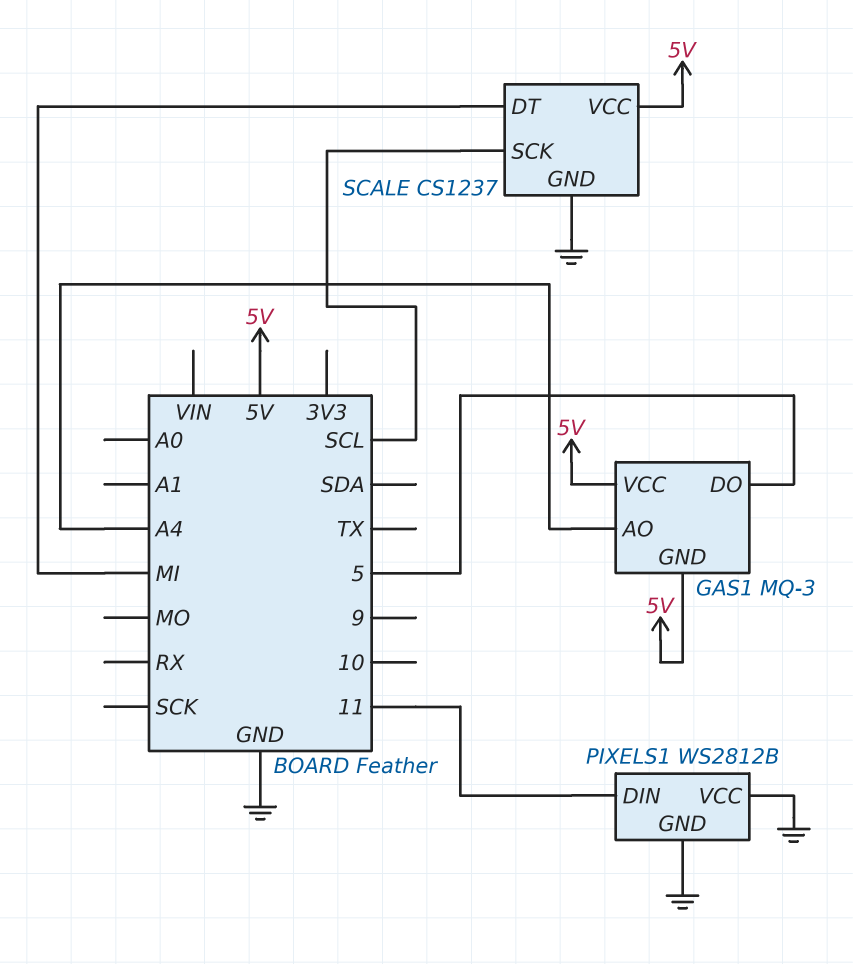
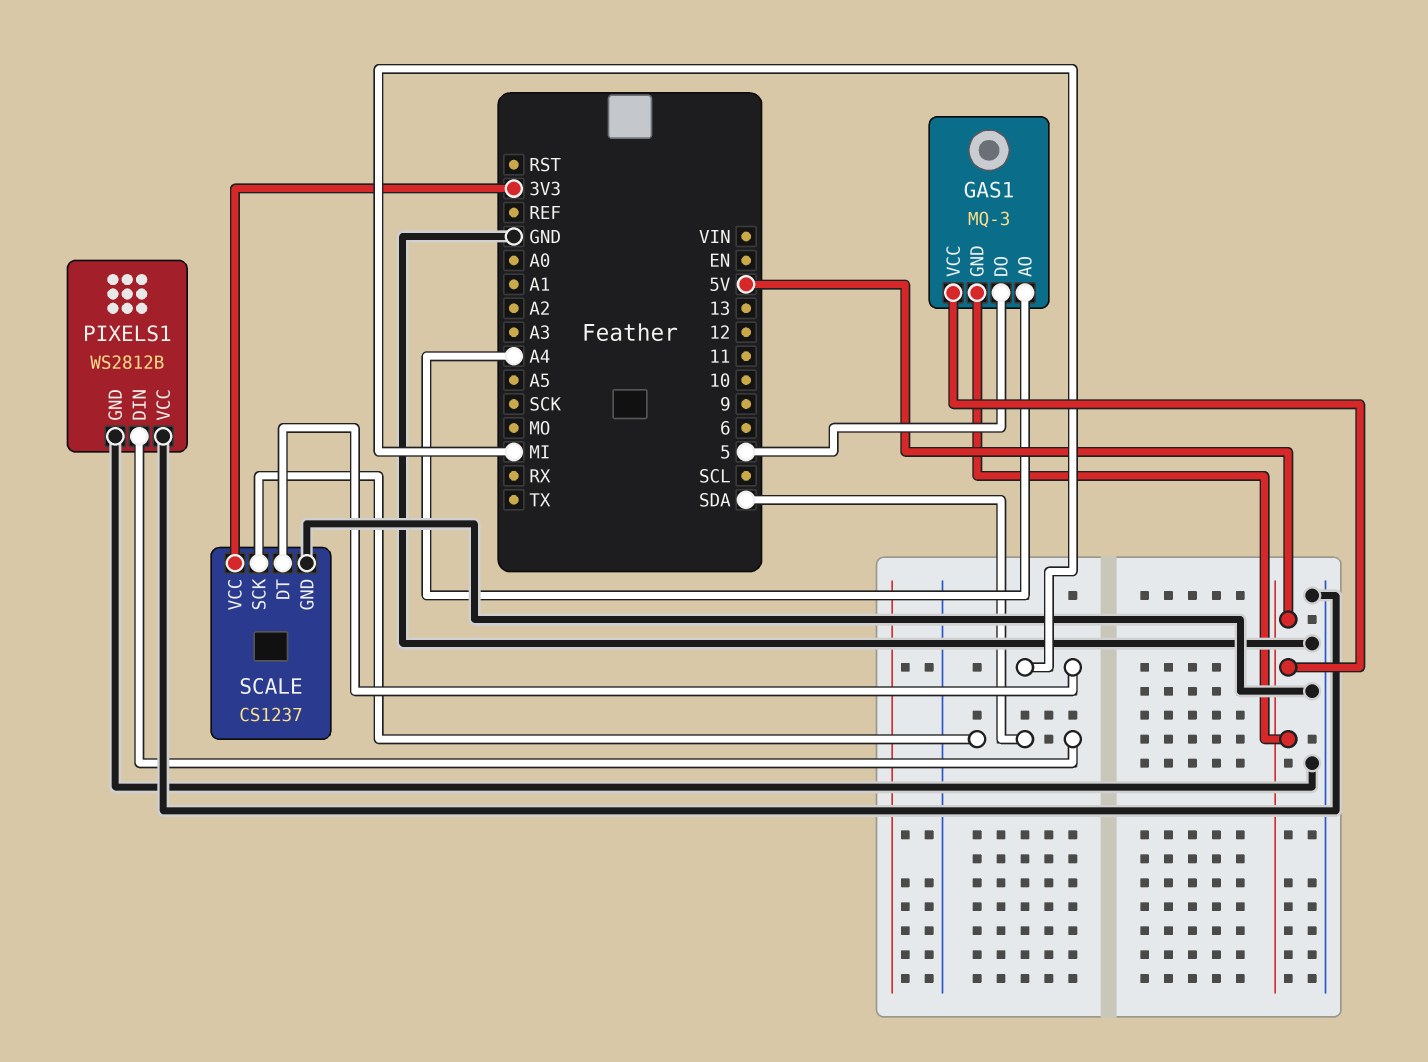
PIXELS1 pin DIN: 11 -> SDA
SCALE pin SCK: SCL -> SDA
SCALE pin VCC: 5V -> 3V3

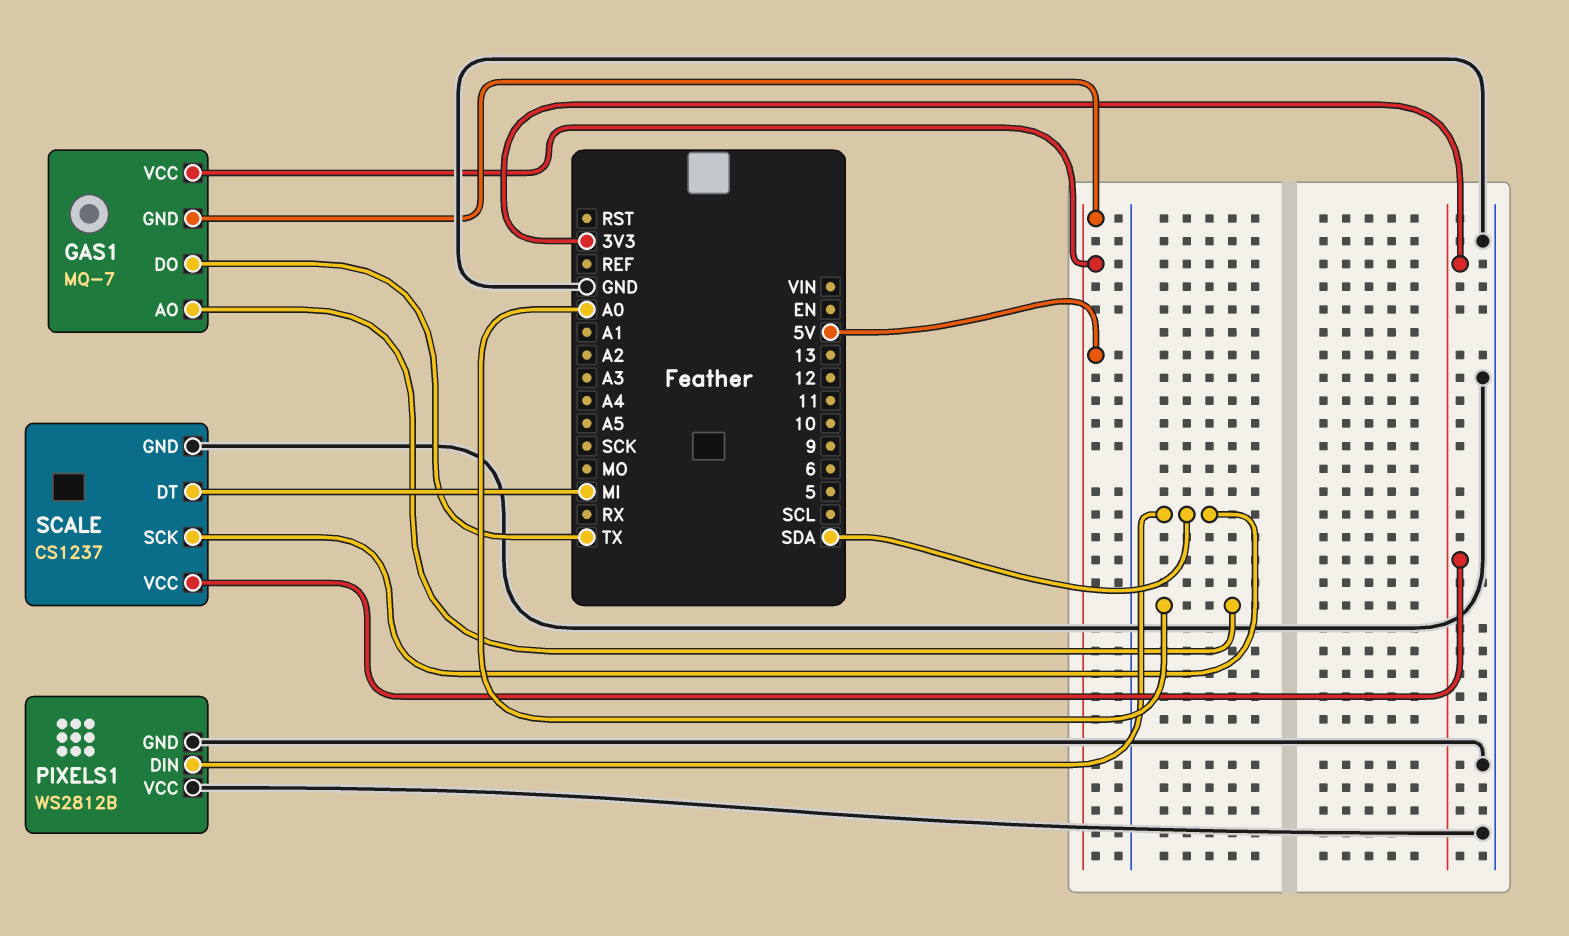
GAS1: MQ-3 -> MQ-7
GAS1 pin AO: A4 -> A0
GAS1 pin DO: 5 -> TX

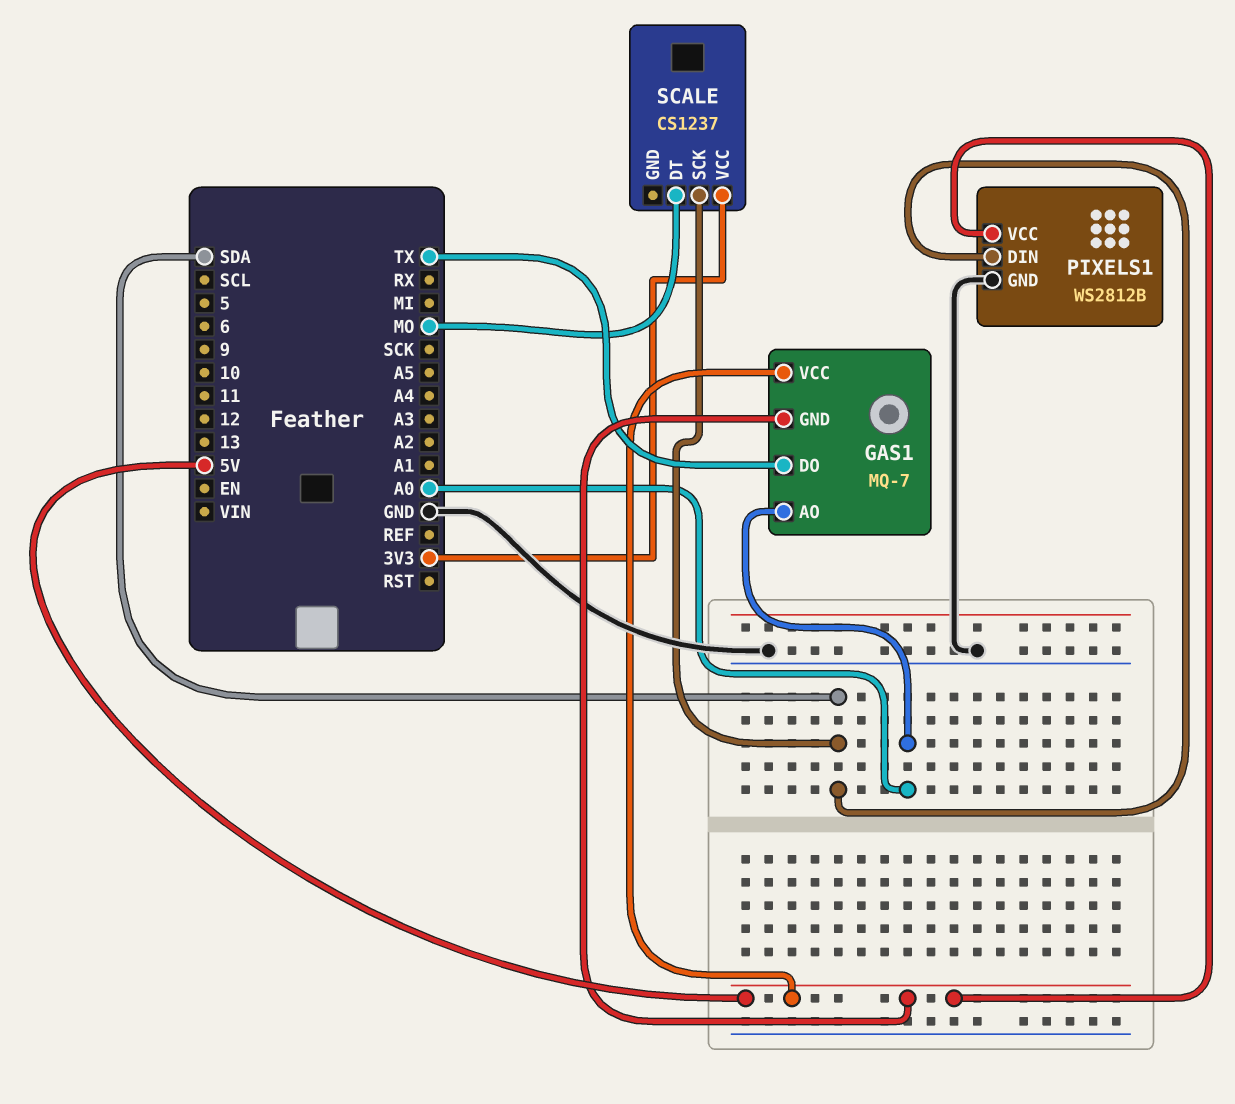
PIXELS1 pin VCC: GND -> 5V
SCALE pin DT: MI -> MO
SCALE pin GND: GND -> none

